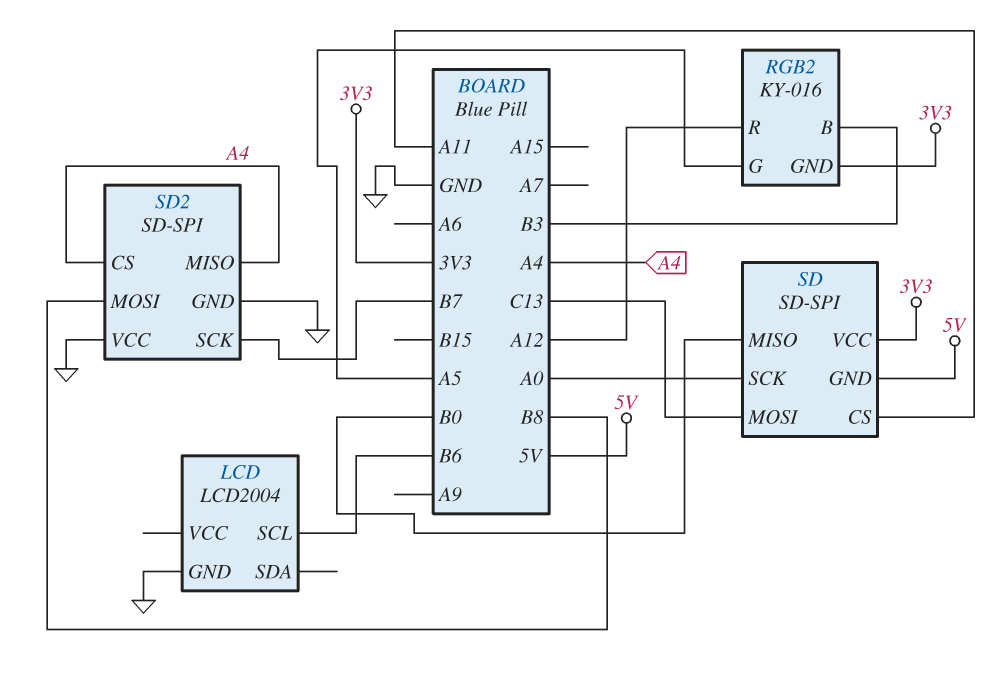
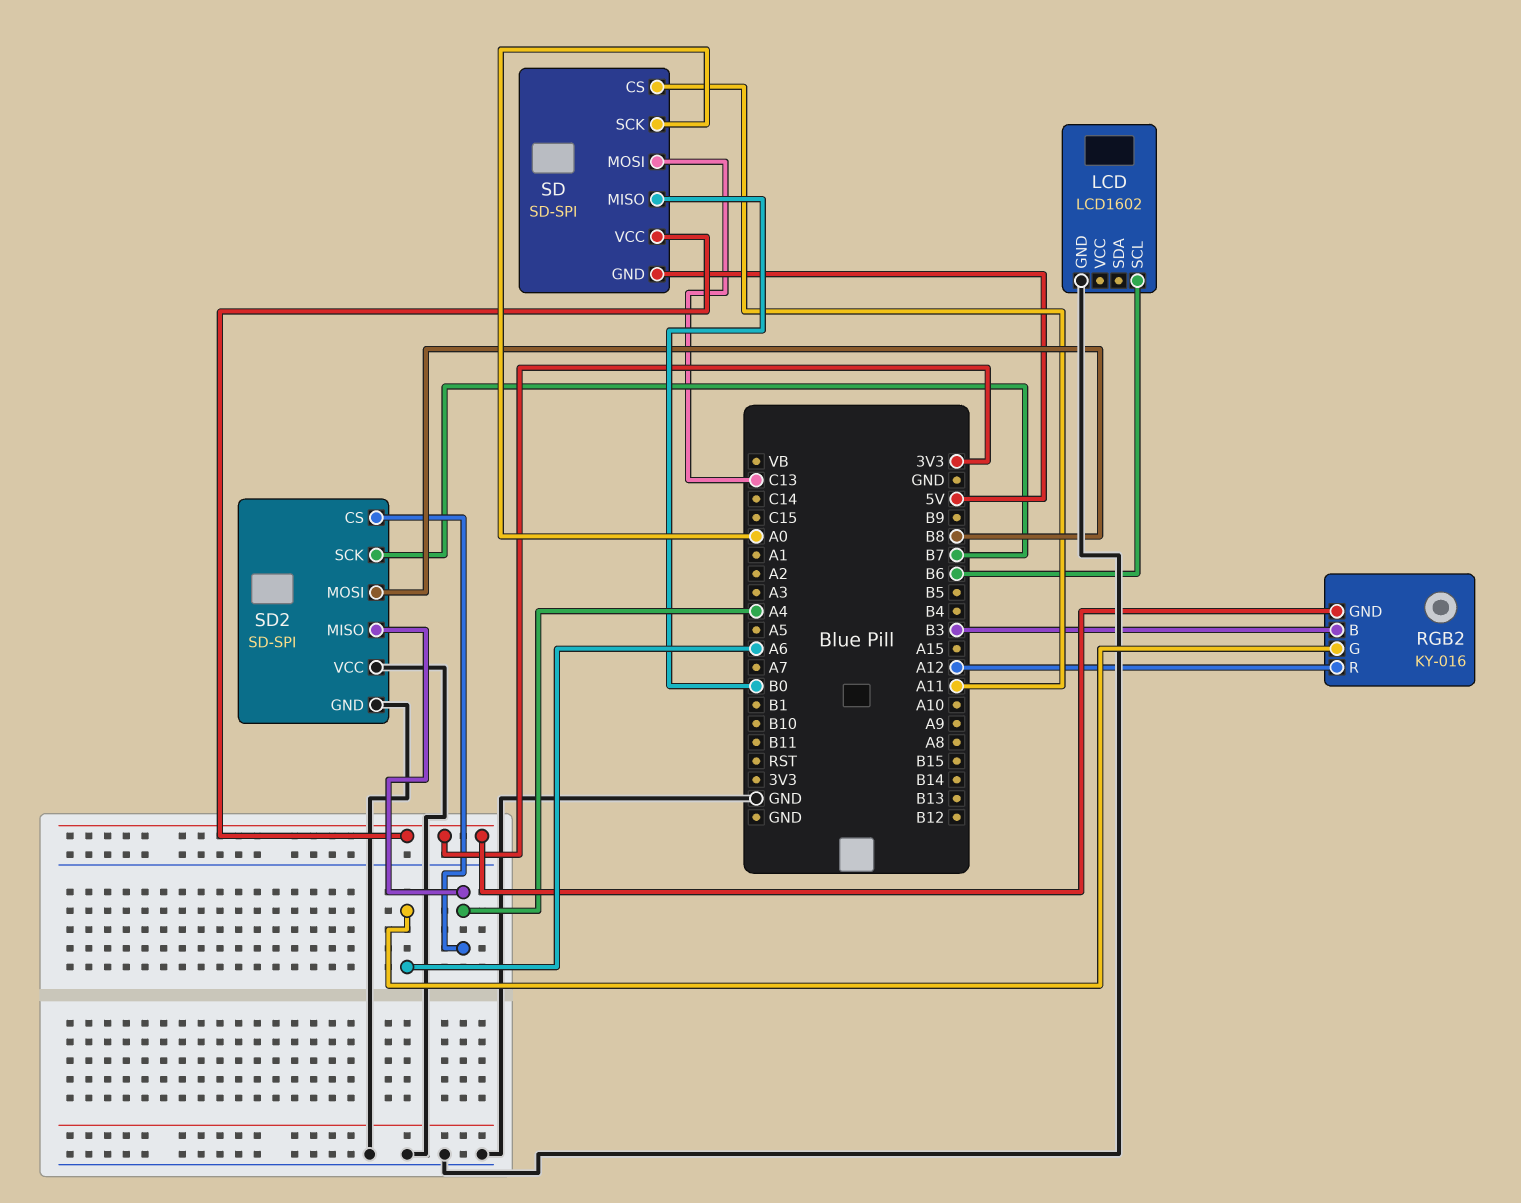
LCD: LCD2004 -> LCD1602
RGB2 pin G: A5 -> A6

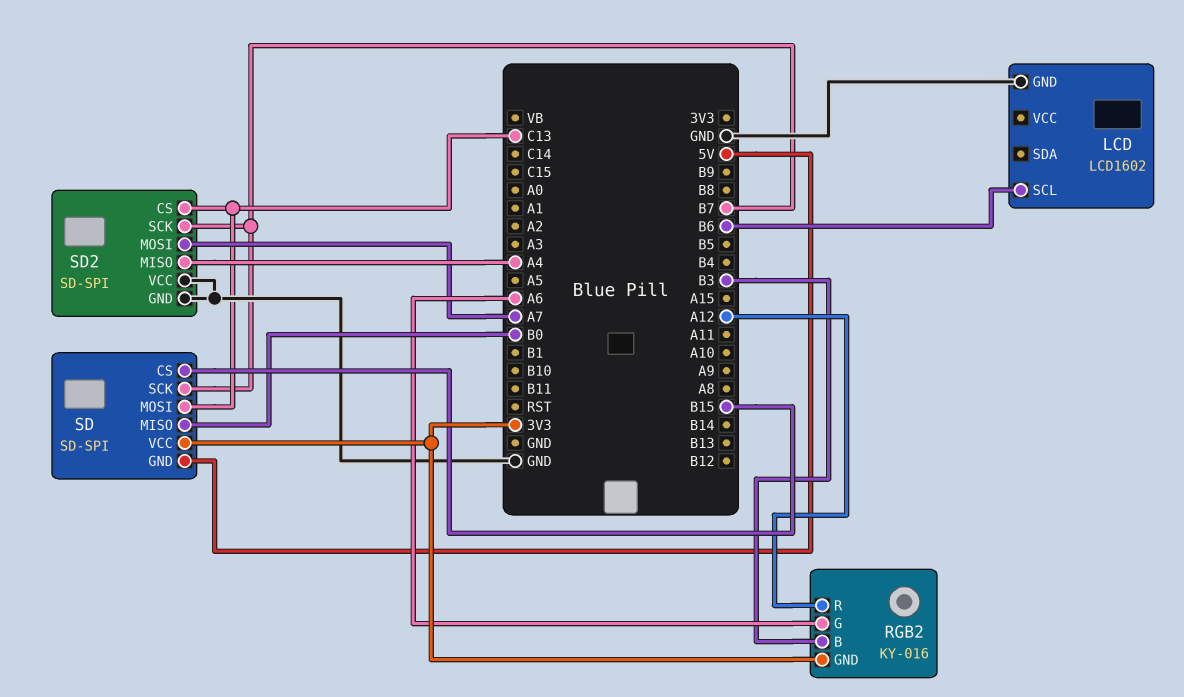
SD pin CS: A11 -> B15
SD pin SCK: A0 -> B7
SD2 pin CS: A4 -> C13
SD2 pin MOSI: B8 -> A7

